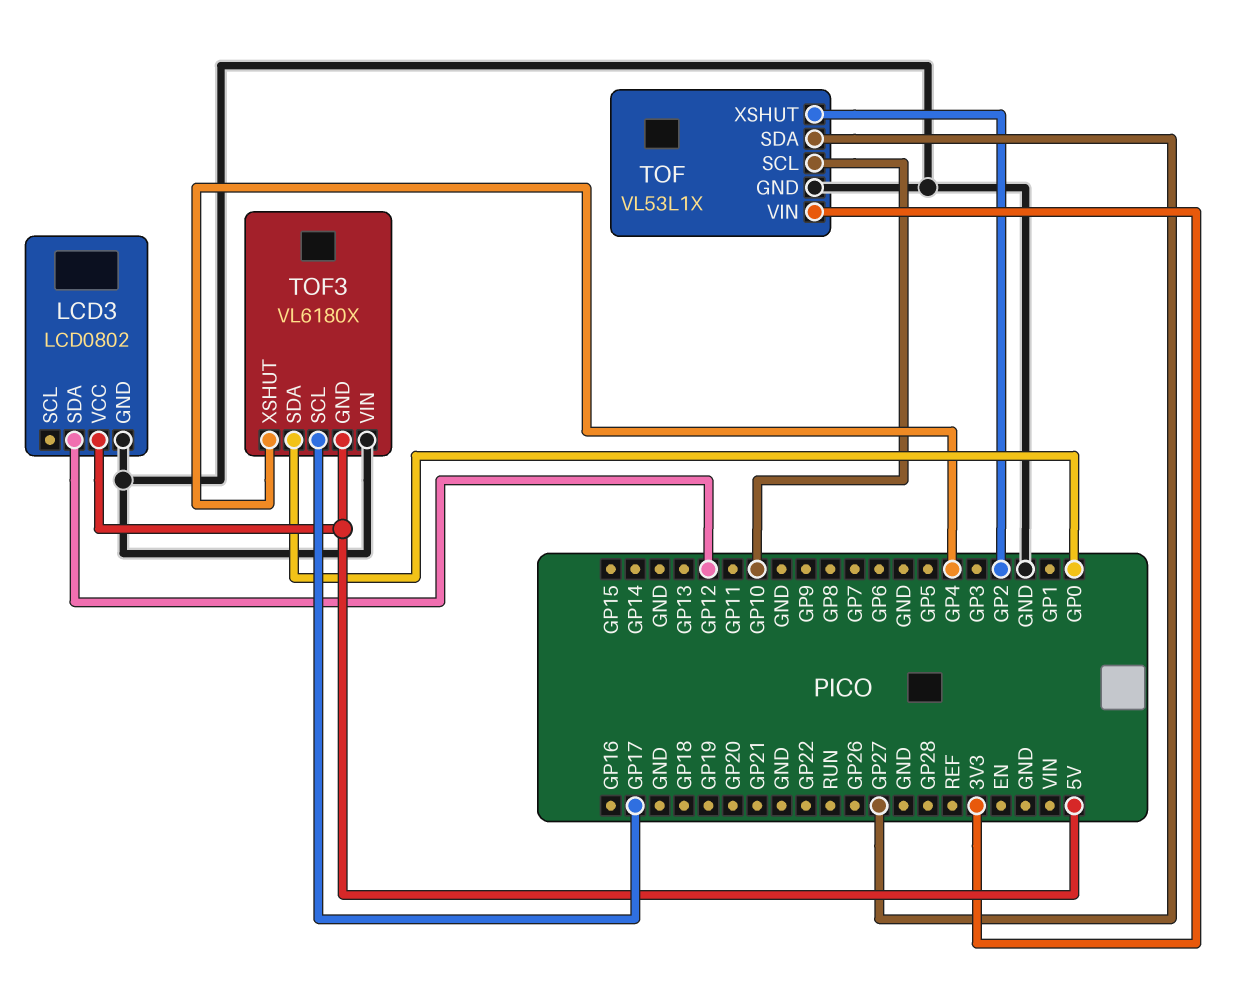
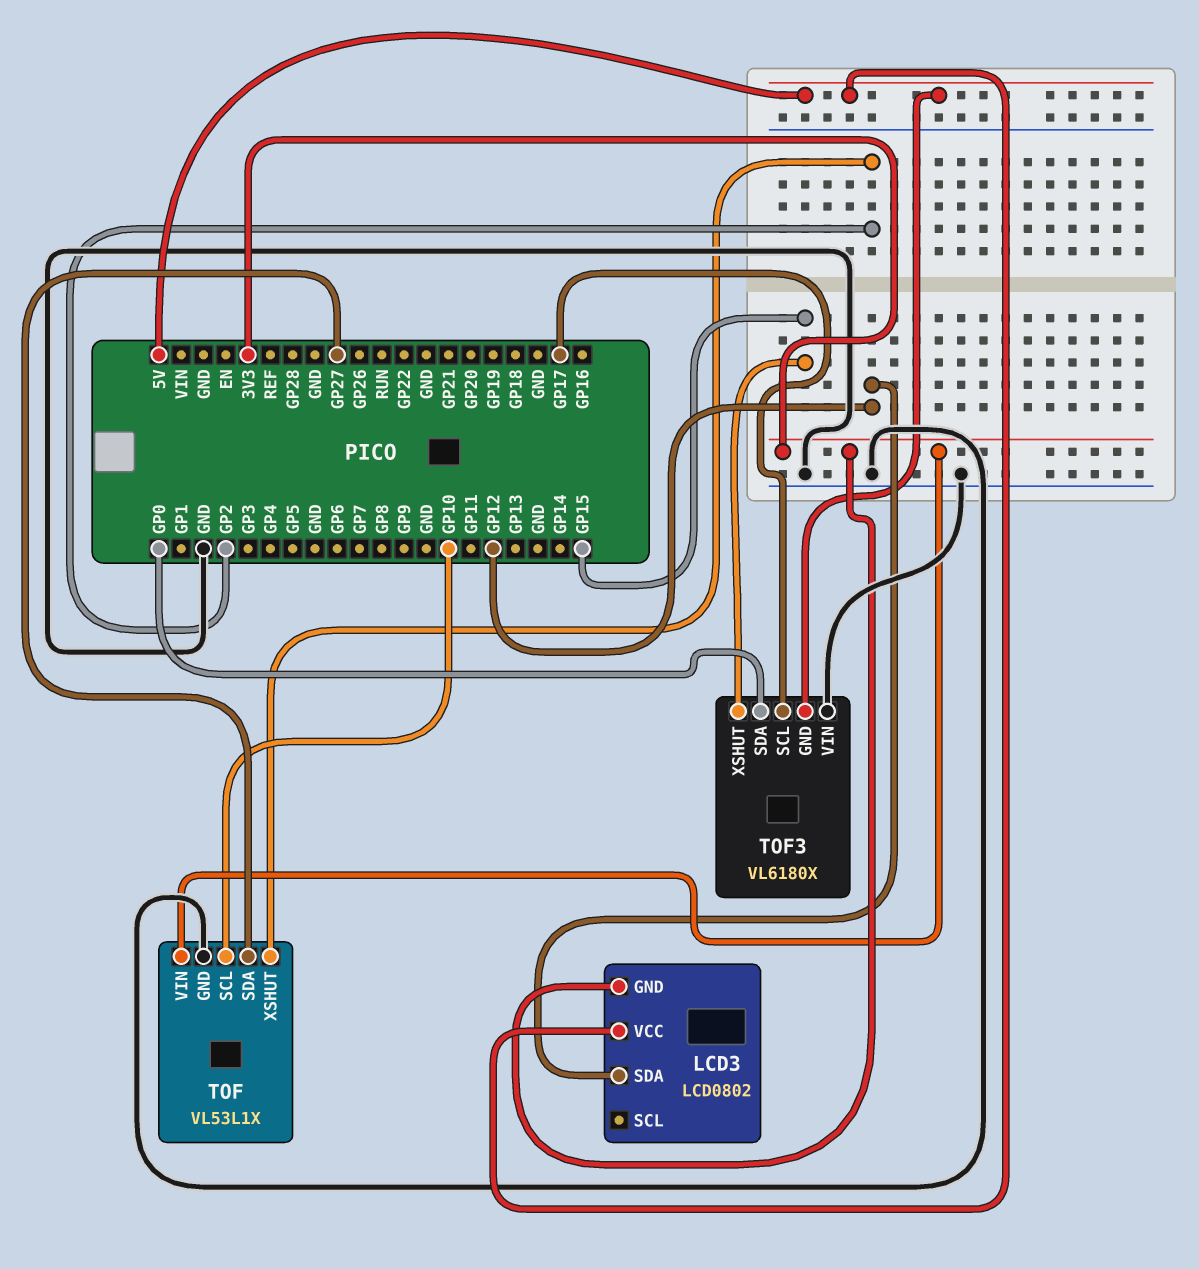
LCD3 pin GND: GND -> 3V3
TOF3 pin XSHUT: GP4 -> GP15

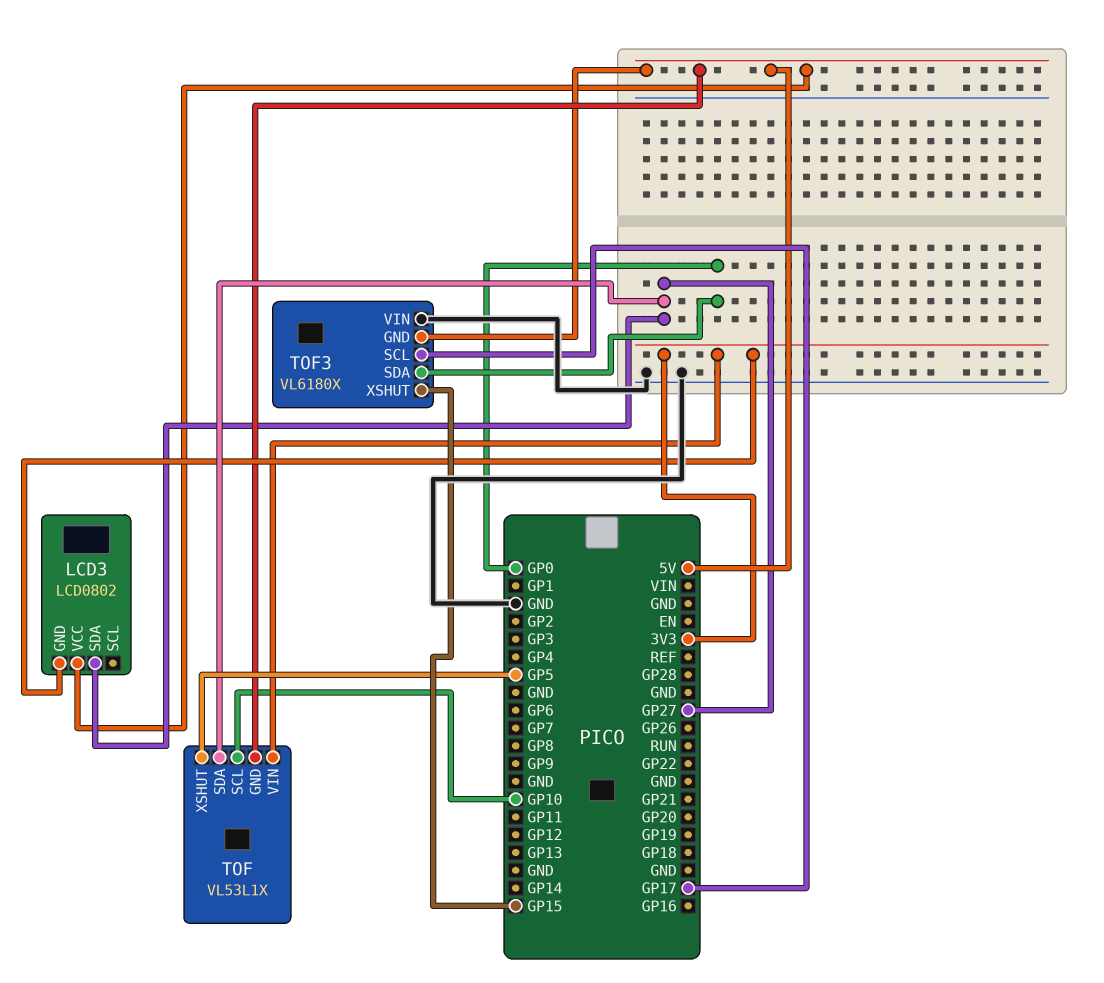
LCD3 pin SDA: GP12 -> GP27
TOF pin GND: GND -> 5V
TOF pin XSHUT: GP2 -> GP5

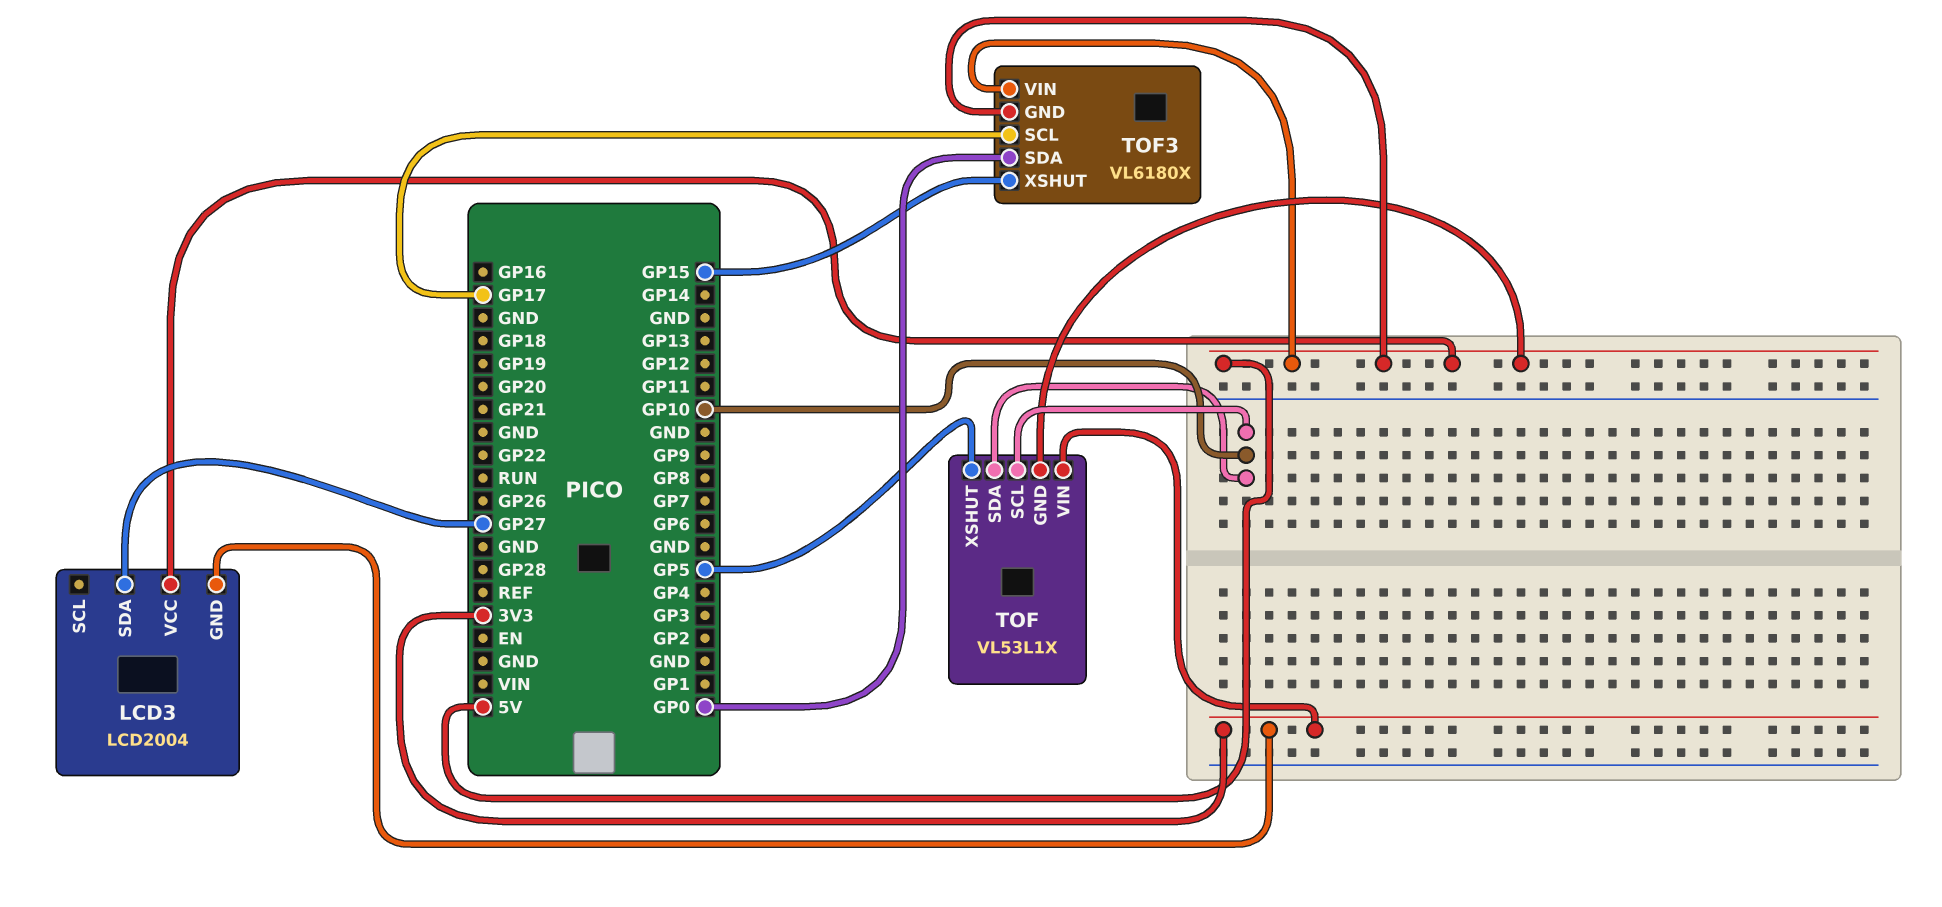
LCD3: LCD0802 -> LCD2004
TOF pin SDA: GP27 -> GP10
TOF3 pin VIN: GND -> 5V

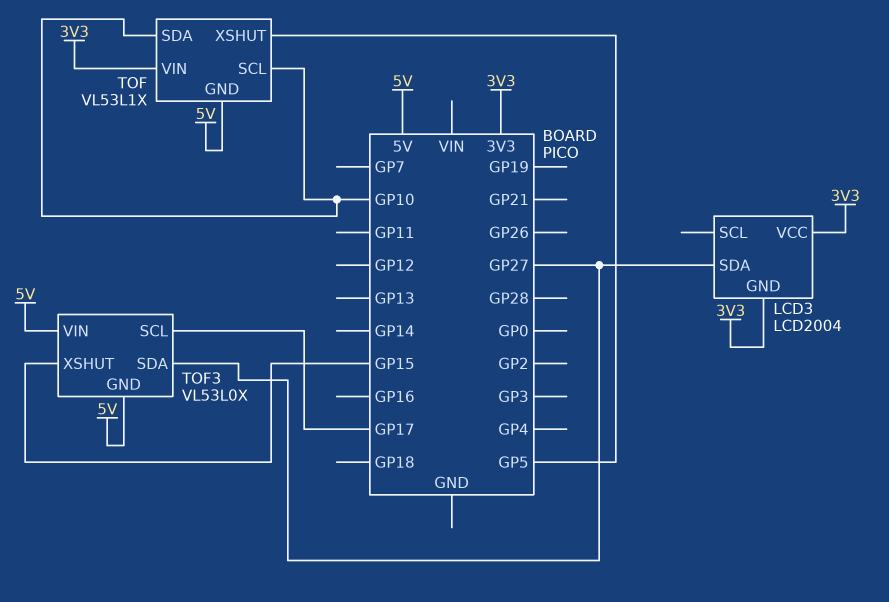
LCD3 pin VCC: 5V -> 3V3
TOF3: VL6180X -> VL53L0X
TOF3 pin SDA: GP0 -> GP27

